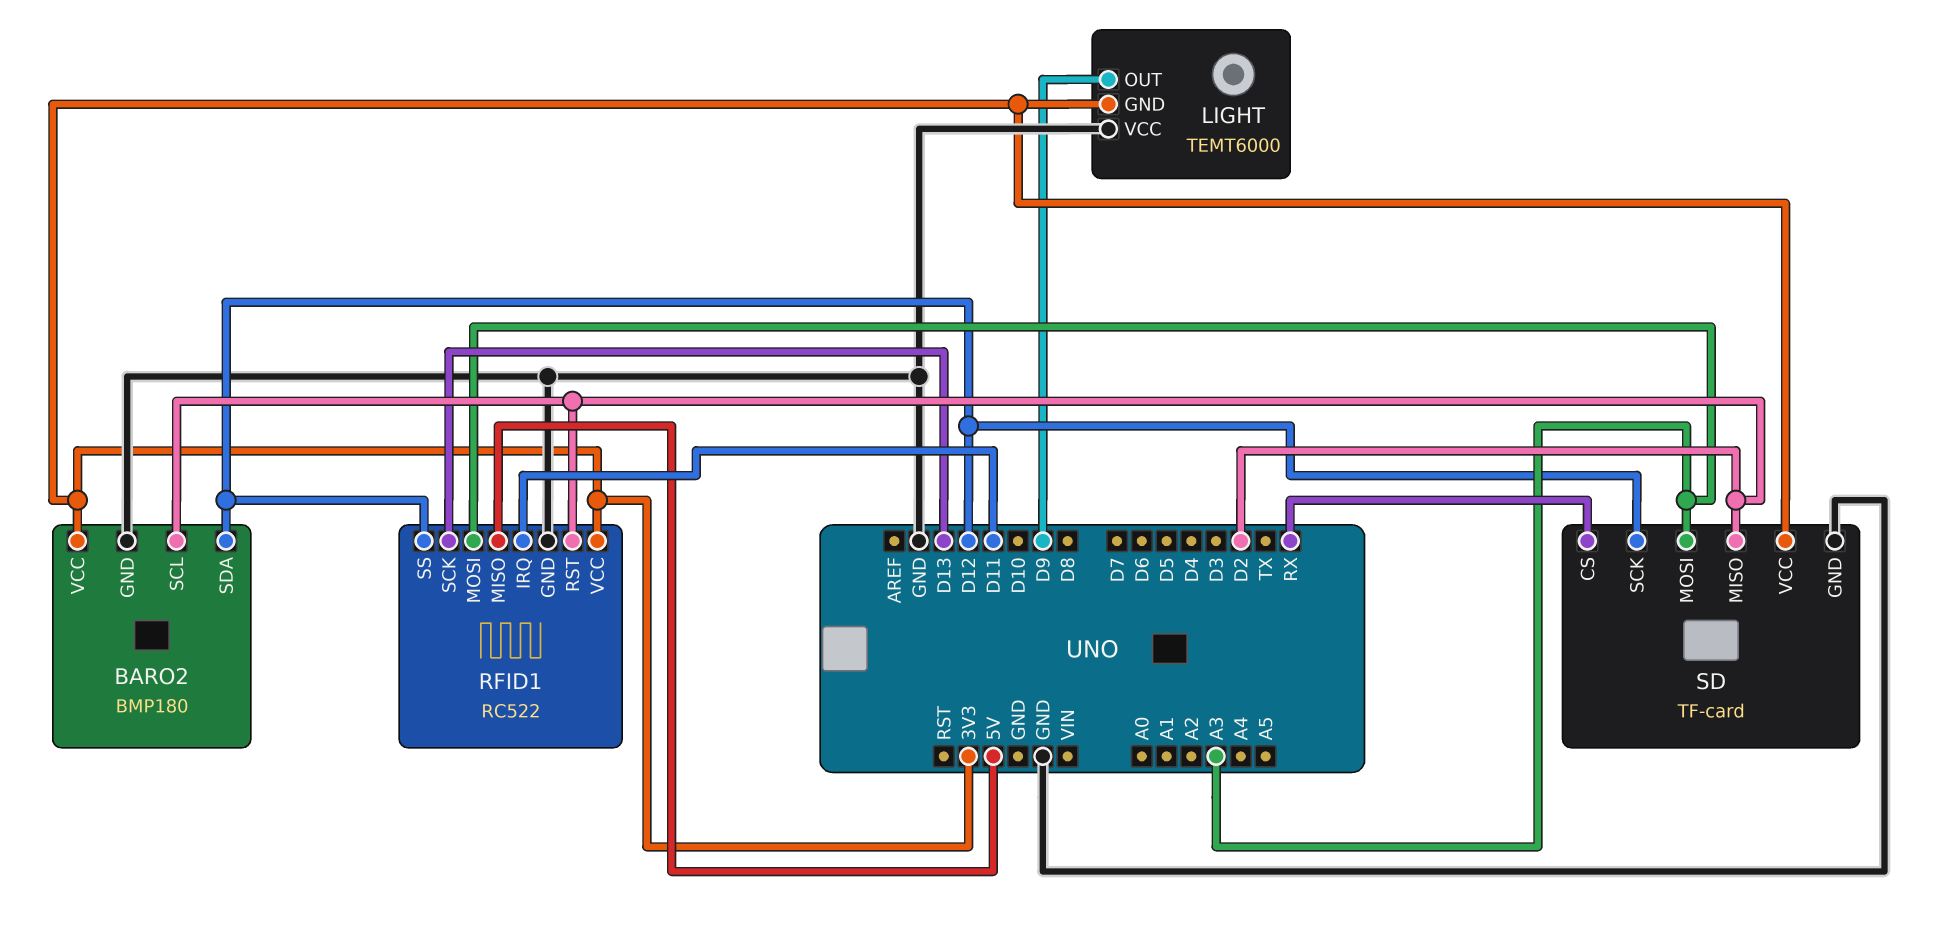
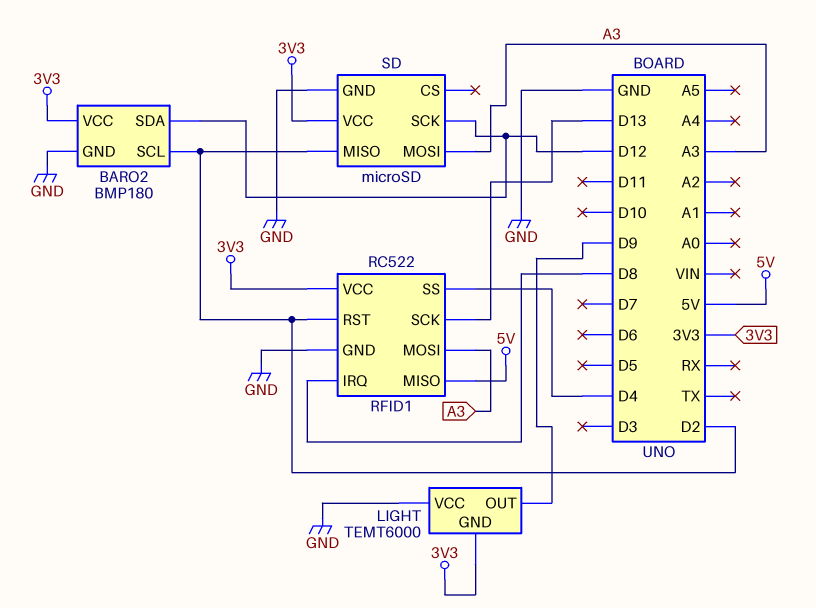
RFID1 pin IRQ: D11 -> D8
RFID1 pin SS: D12 -> D4
SD: TF-card -> microSD
SD pin CS: RX -> none

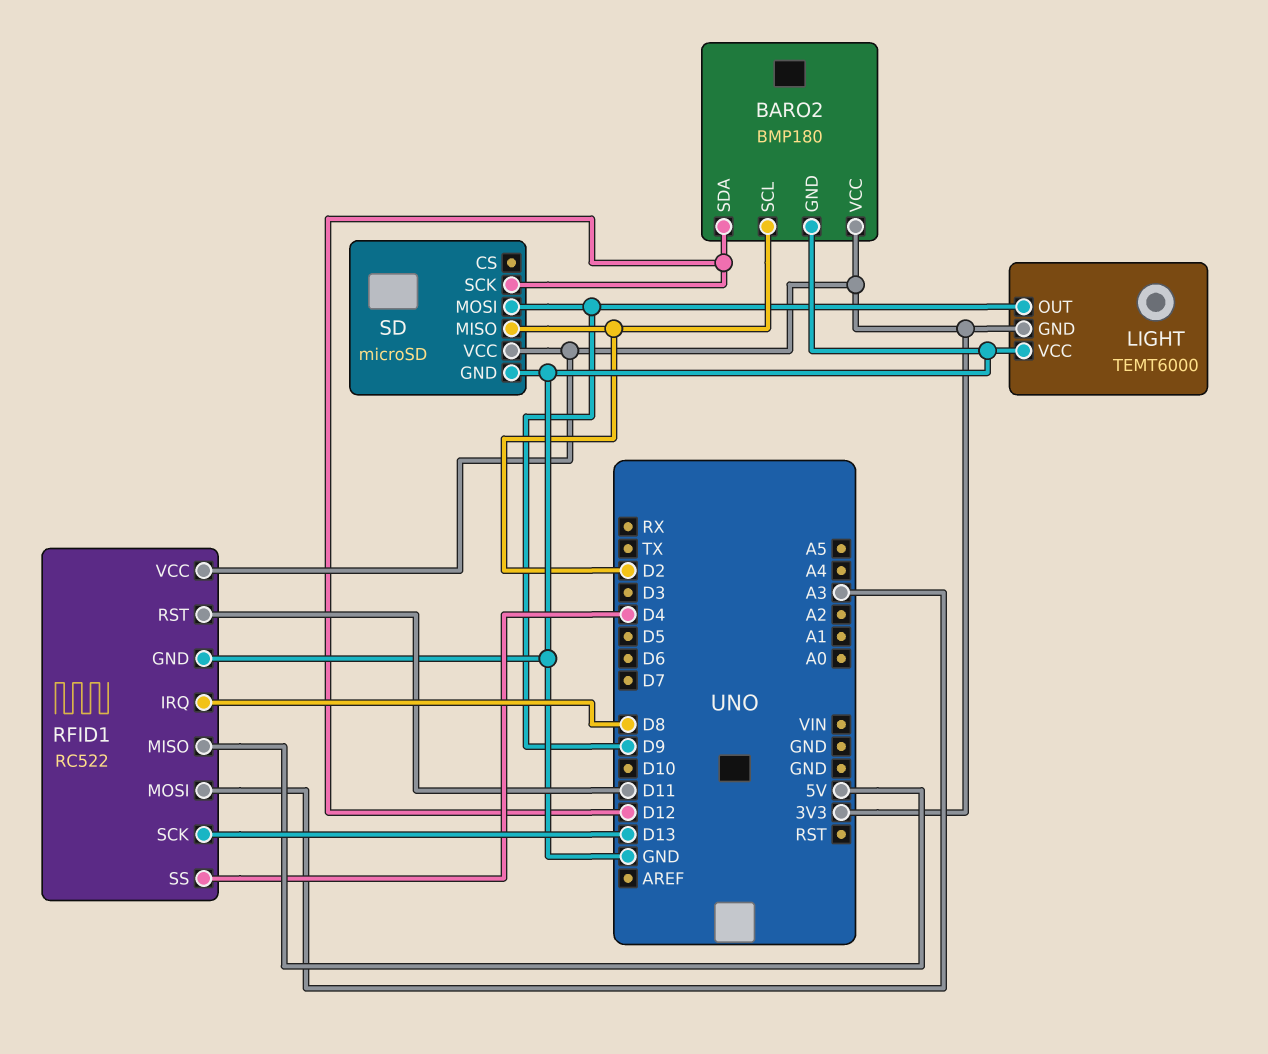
RFID1 pin RST: D2 -> D11
SD pin MOSI: A3 -> D9

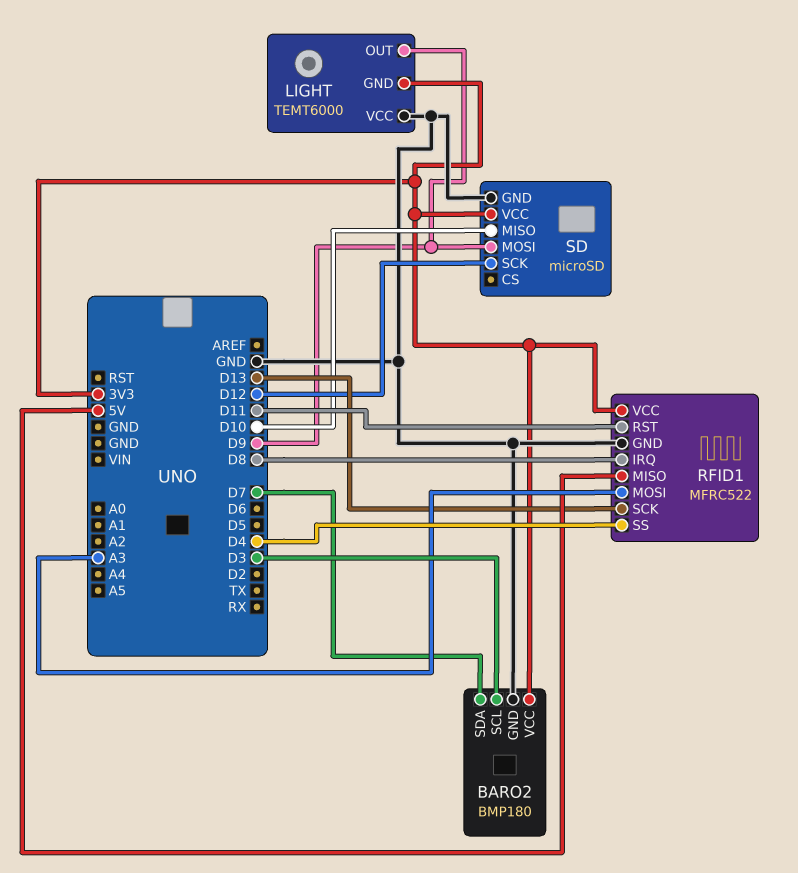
BARO2 pin SCL: D2 -> D3
BARO2 pin SDA: D12 -> D7
RFID1: RC522 -> MFRC522
SD pin MISO: D2 -> D10

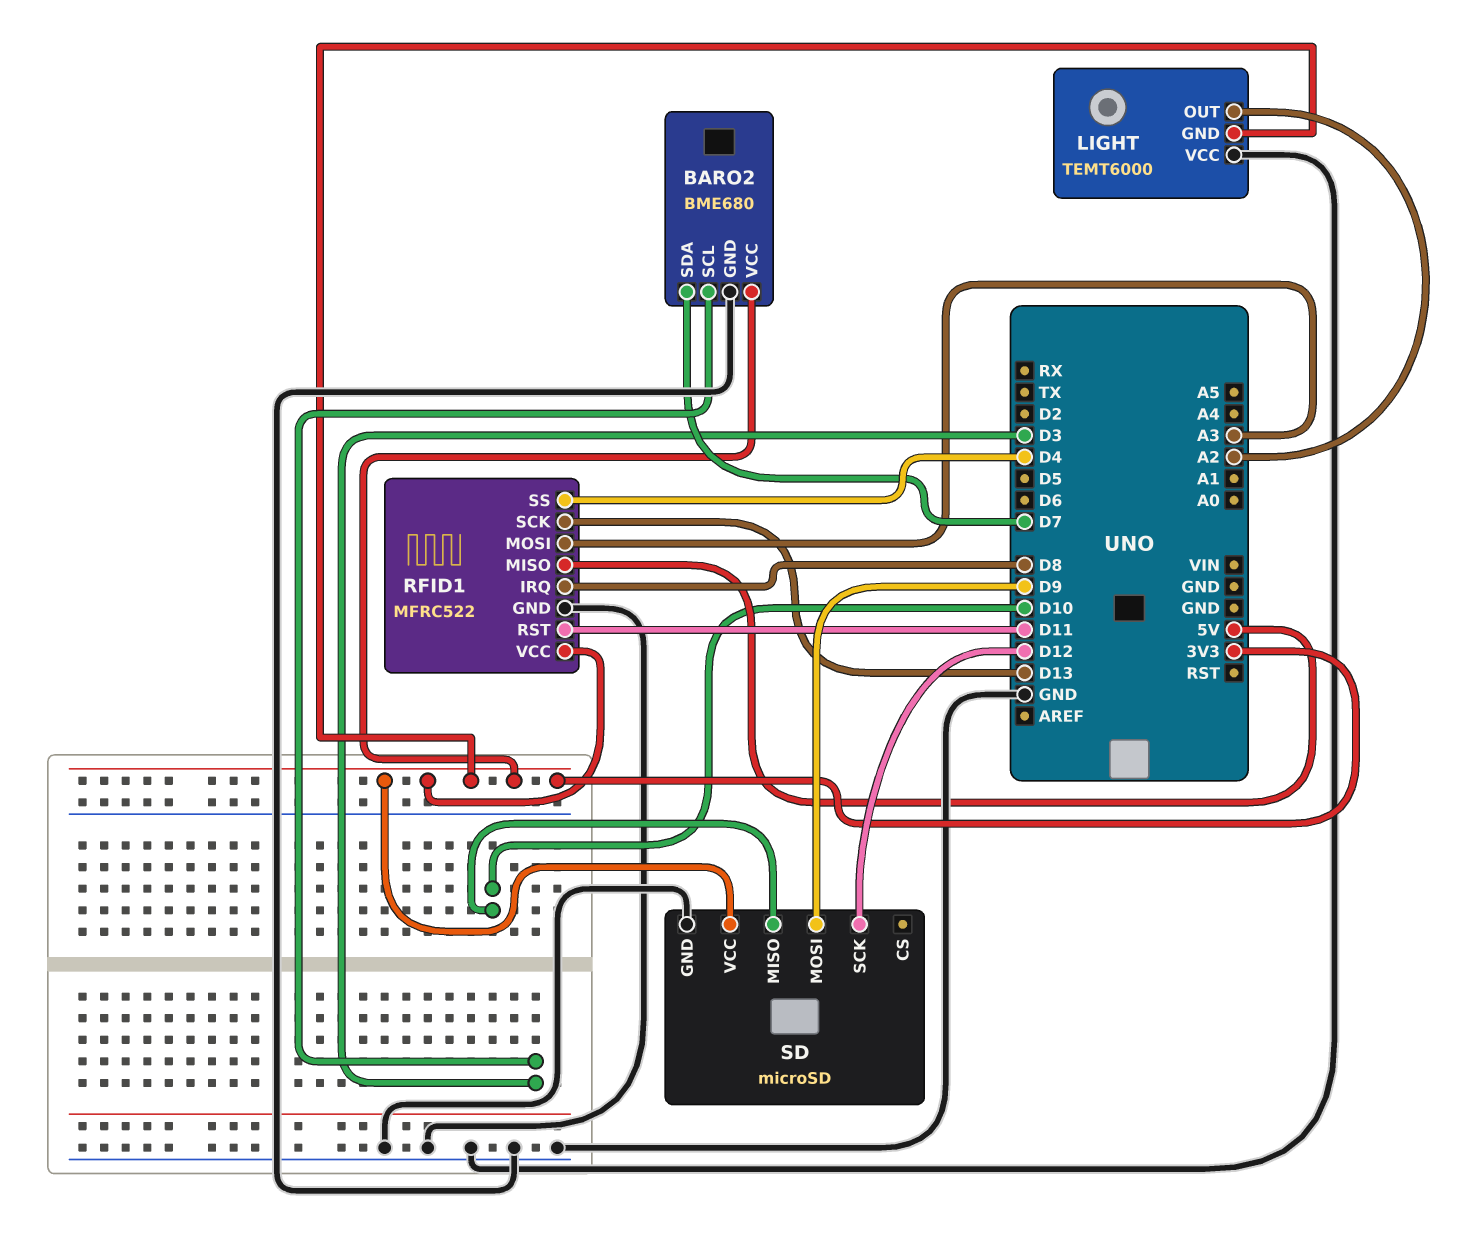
BARO2: BMP180 -> BME680
LIGHT pin OUT: D9 -> A2

